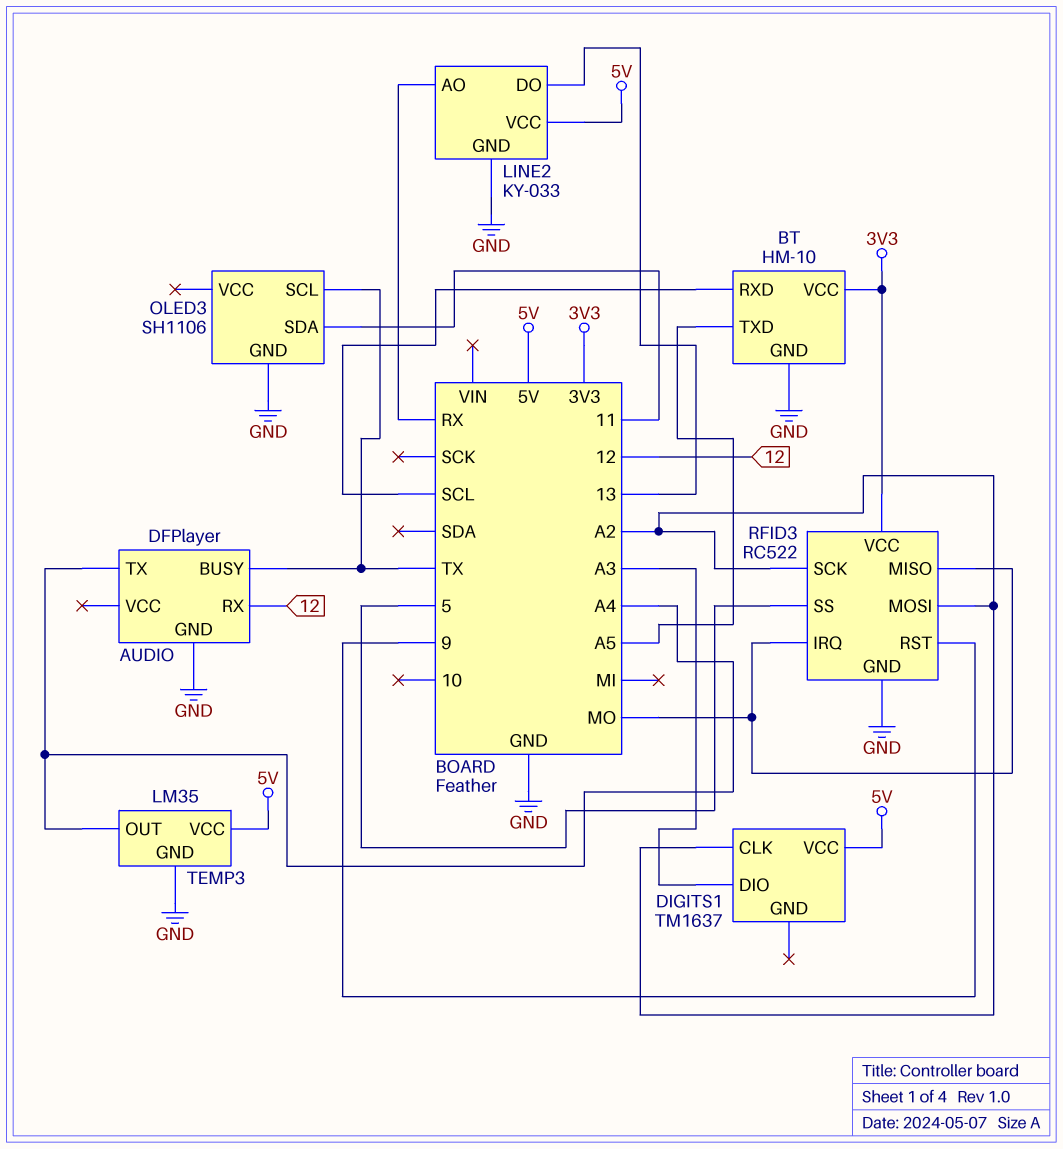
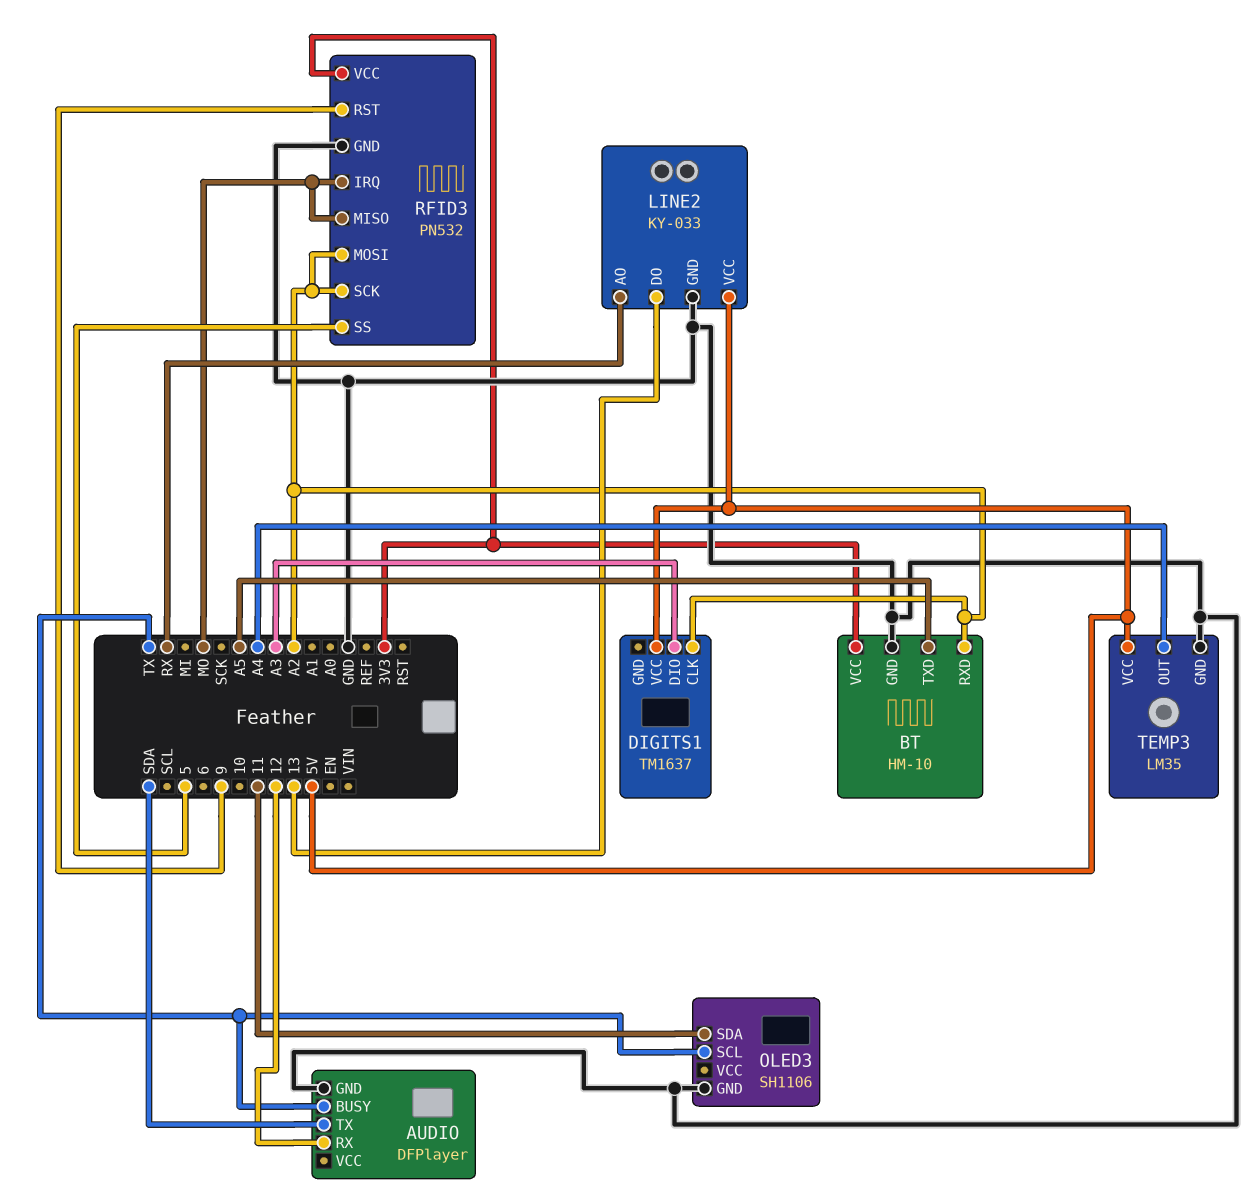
AUDIO pin TX: A4 -> SDA
BT pin RXD: SCL -> A2
RFID3: RC522 -> PN532

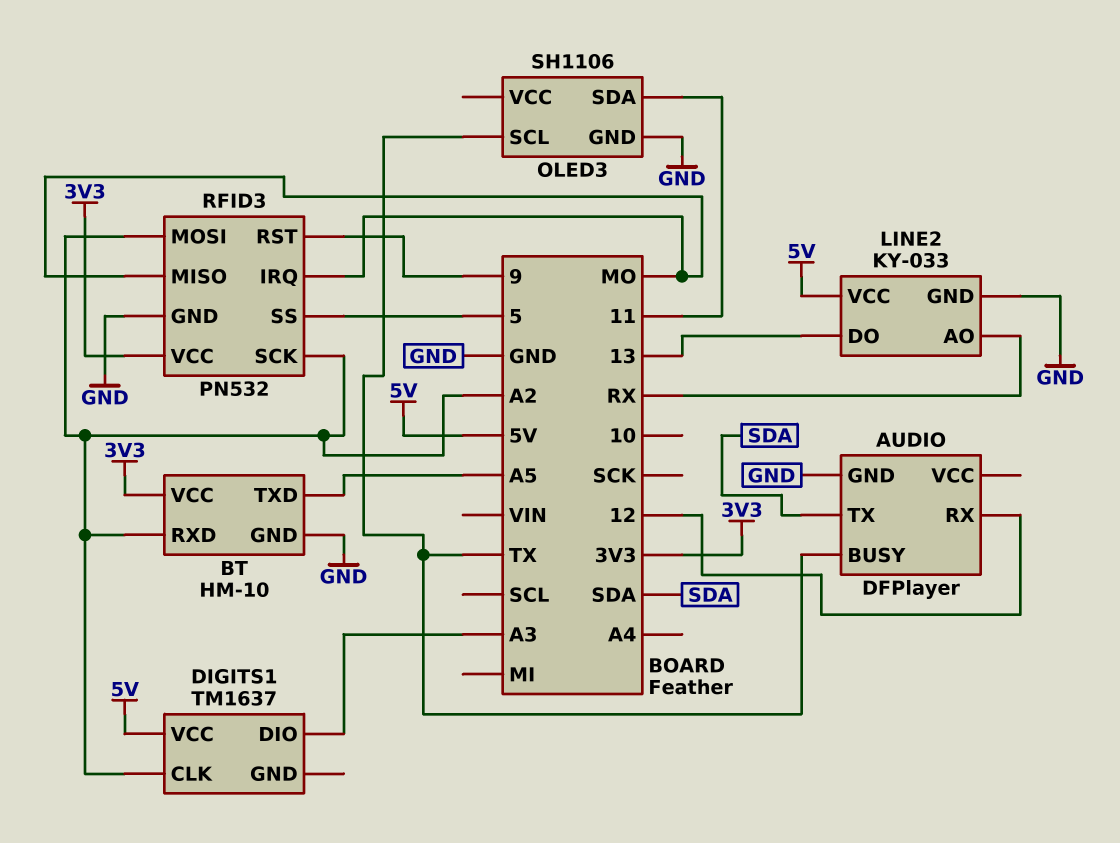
TEMP3: LM35 -> none
TEMP3 pin GND: GND -> none
TEMP3 pin OUT: A4 -> none
TEMP3 pin VCC: 5V -> none

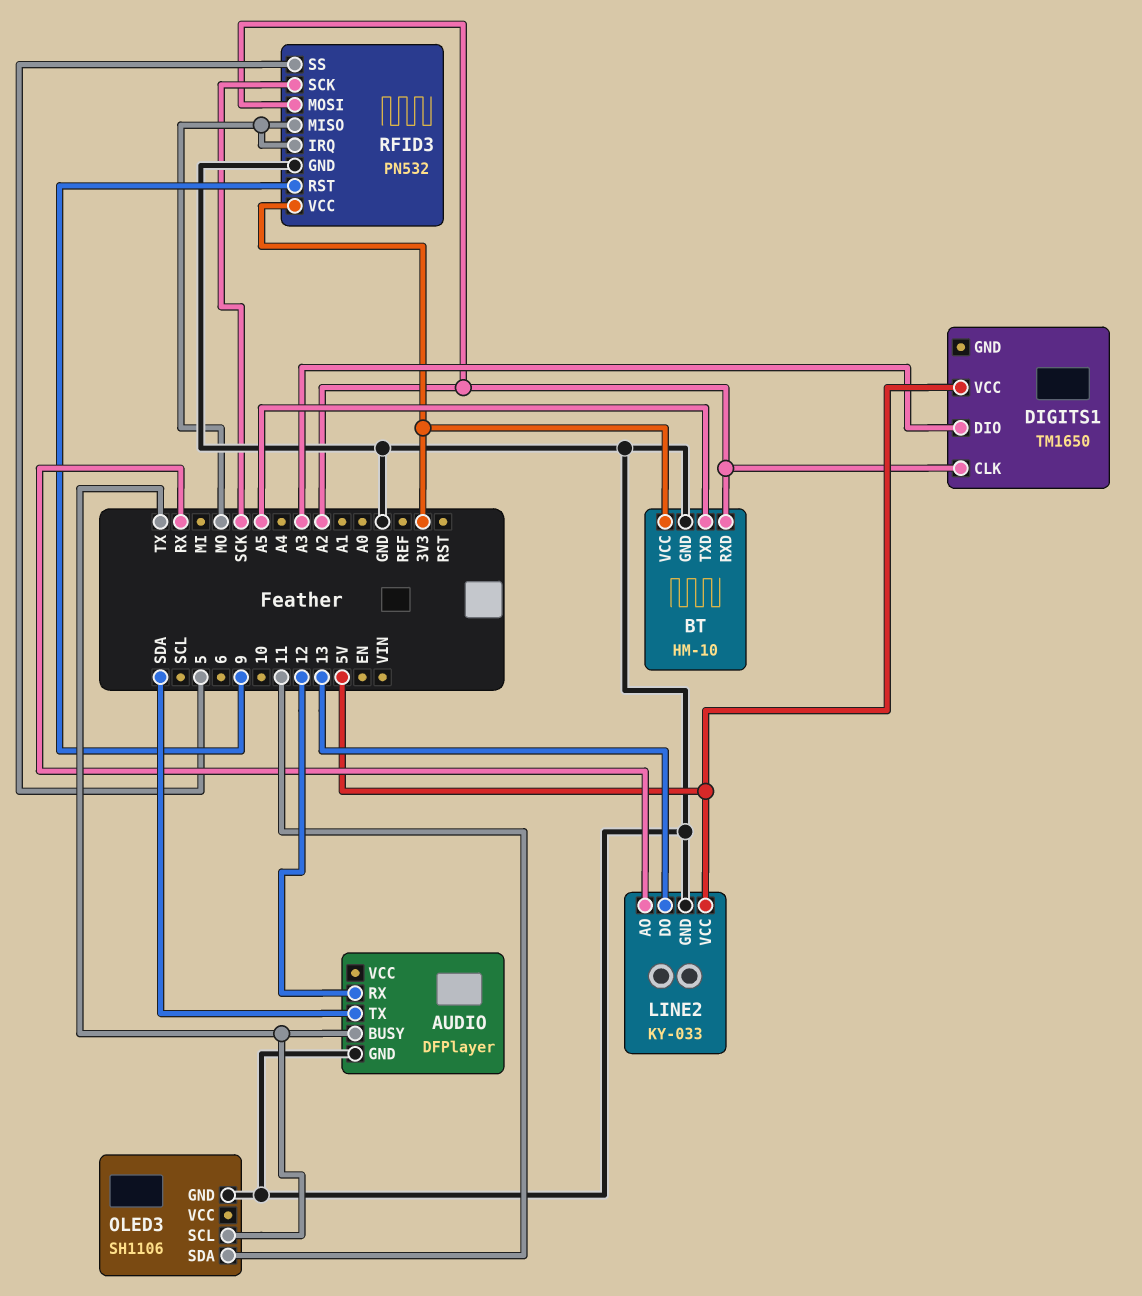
DIGITS1: TM1637 -> TM1650
RFID3 pin SCK: A2 -> SCK

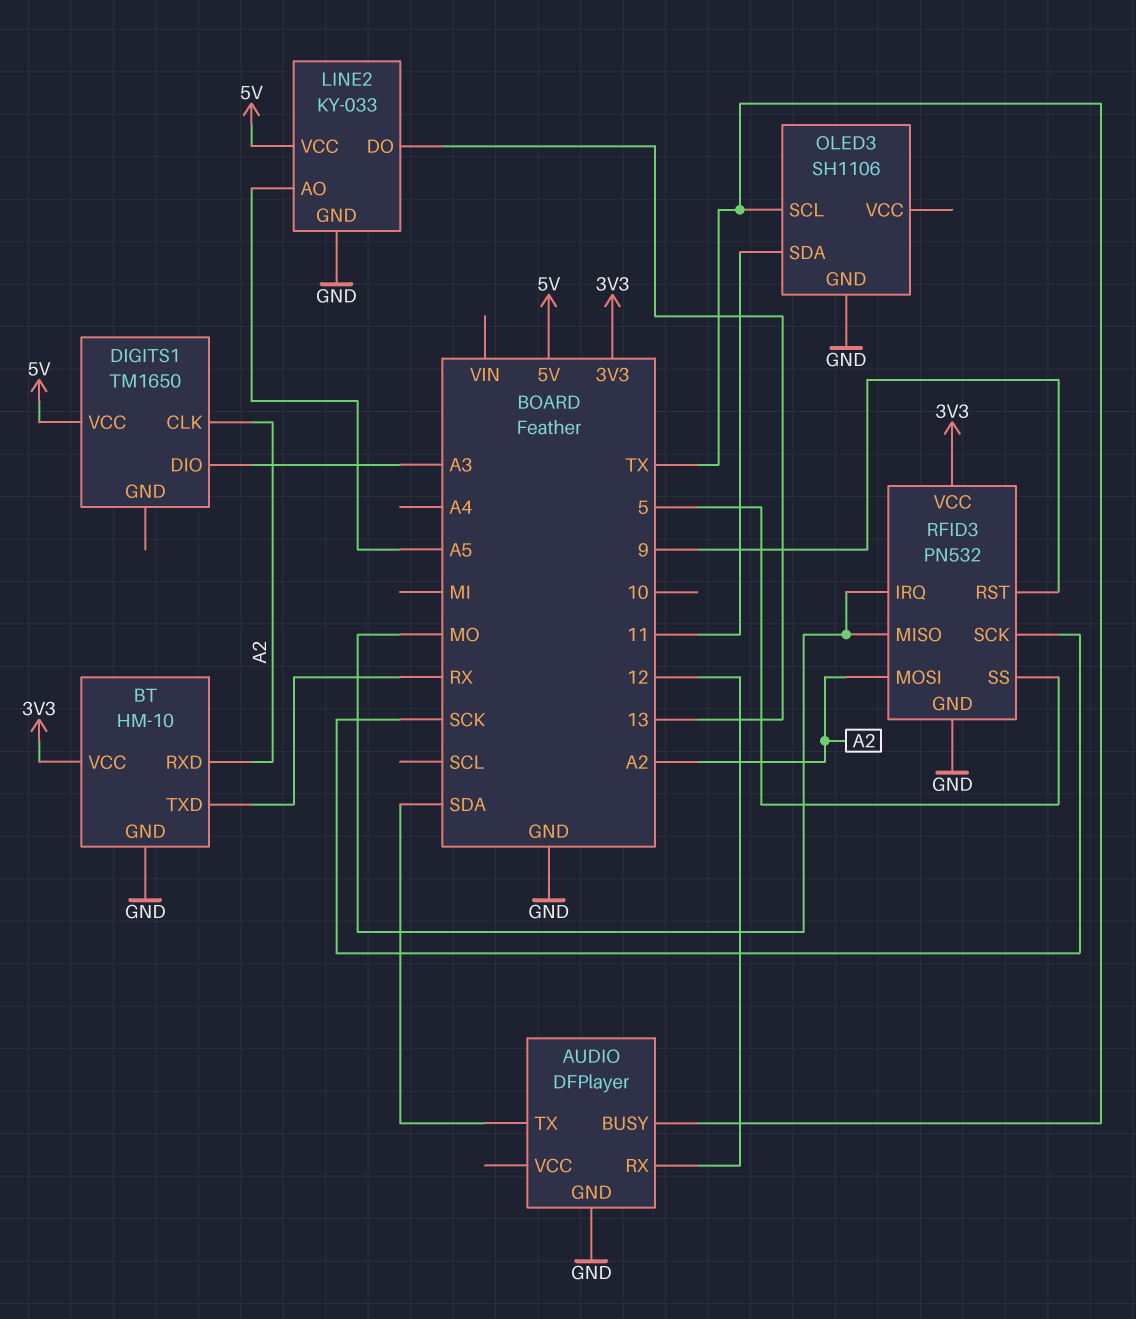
BT pin TXD: A5 -> RX
LINE2 pin AO: RX -> A5

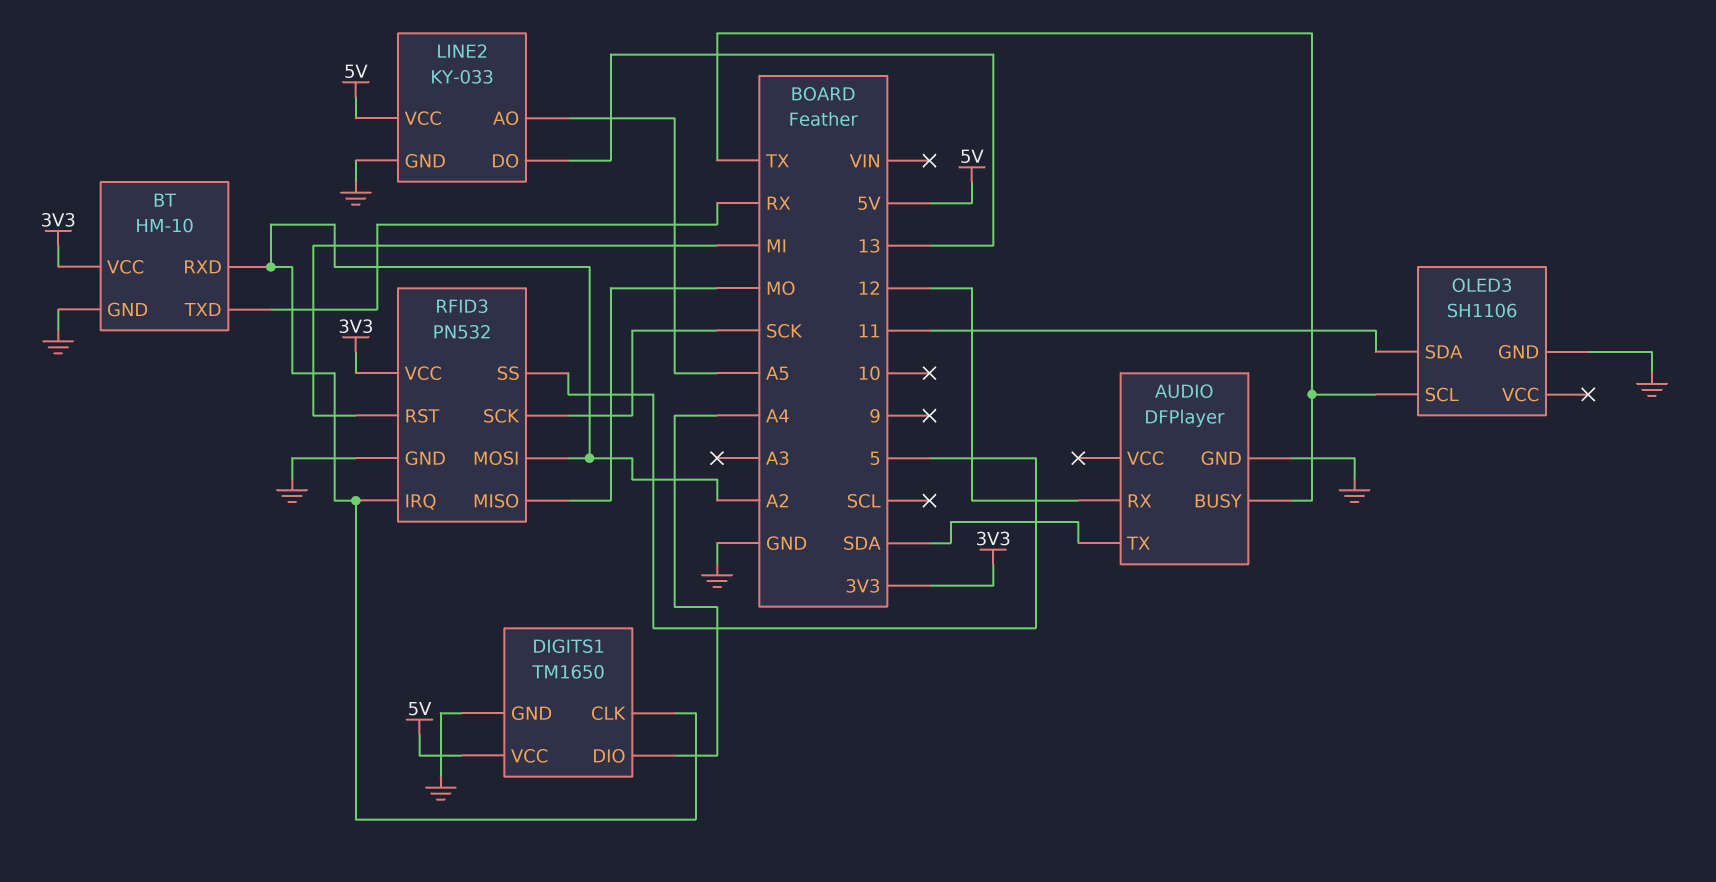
DIGITS1 pin DIO: A3 -> A4
DIGITS1 pin GND: none -> GND
RFID3 pin IRQ: MO -> A2
RFID3 pin RST: 9 -> MI

